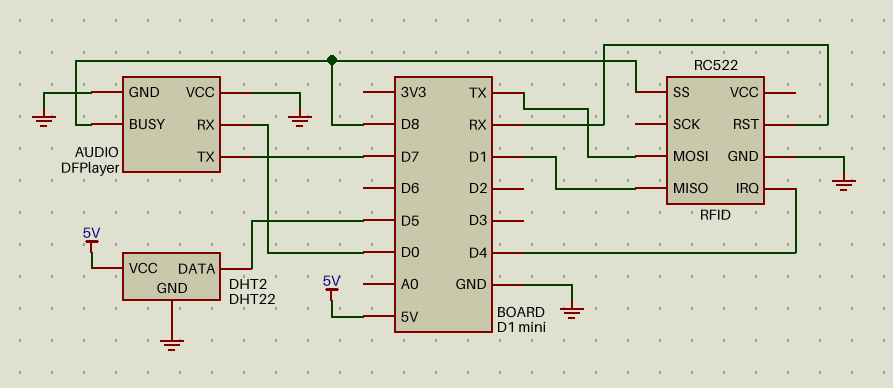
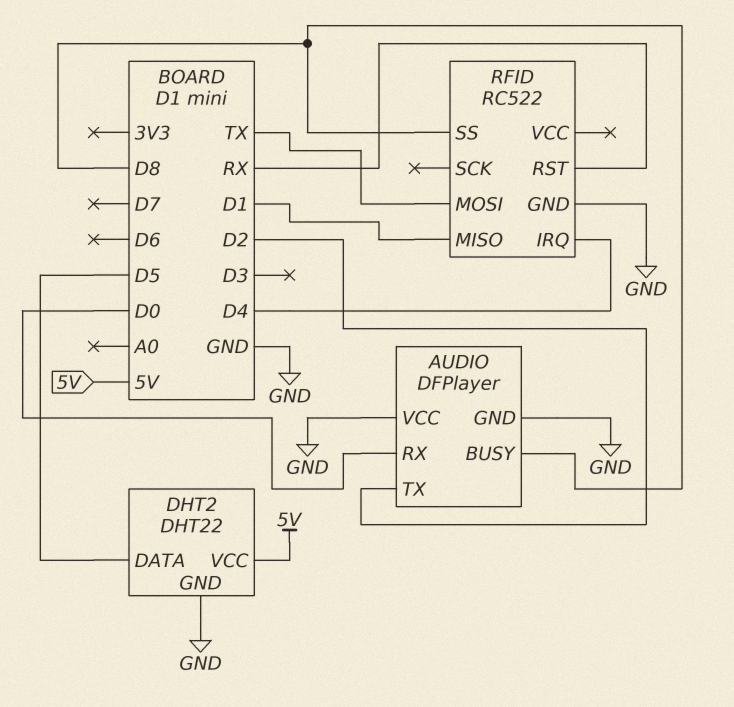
AUDIO pin TX: D7 -> D2

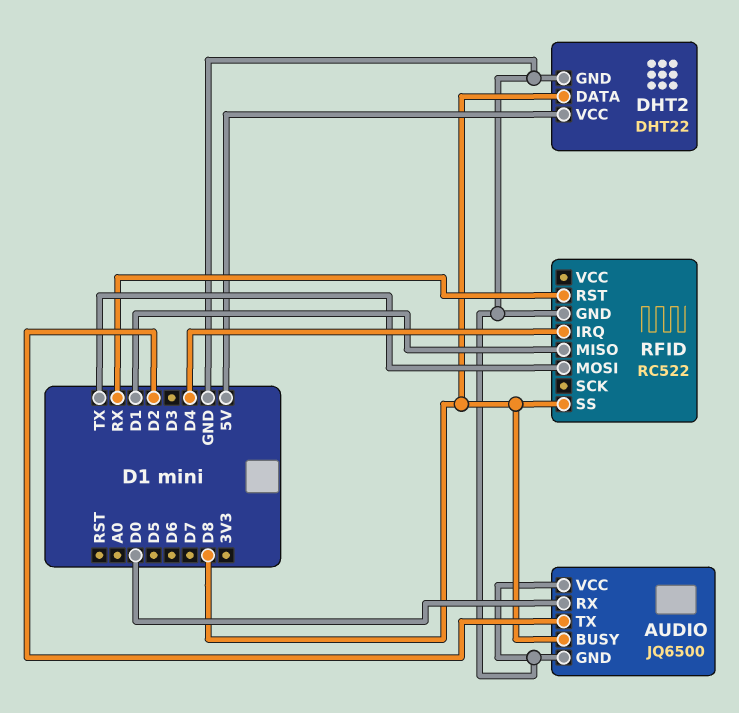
AUDIO: DFPlayer -> JQ6500
DHT2 pin DATA: D5 -> D8

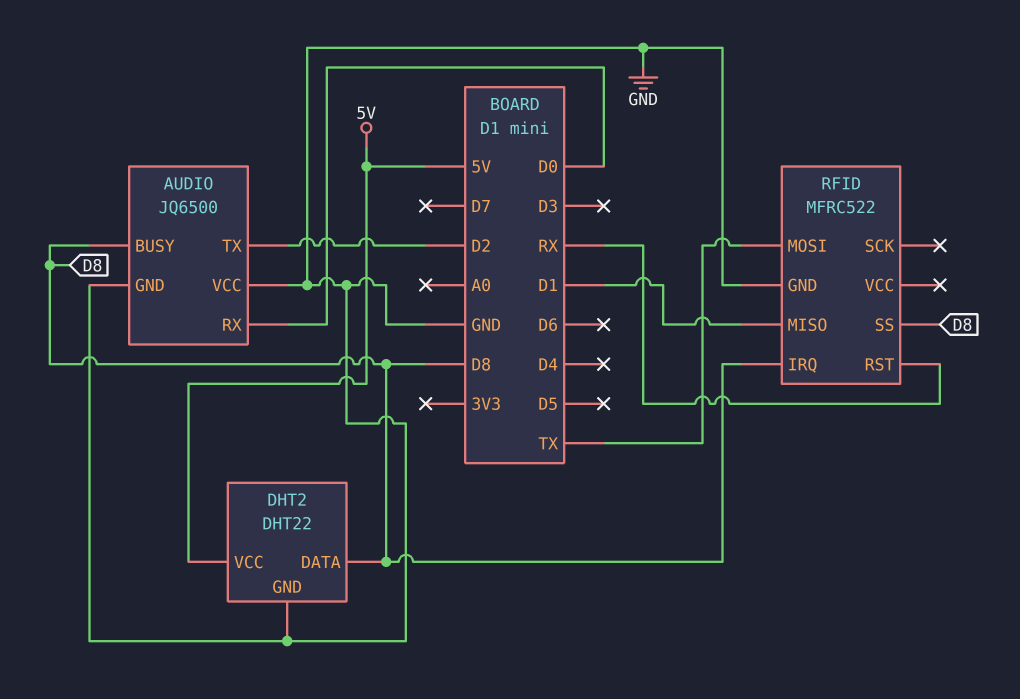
RFID: RC522 -> MFRC522
RFID pin IRQ: D4 -> D8

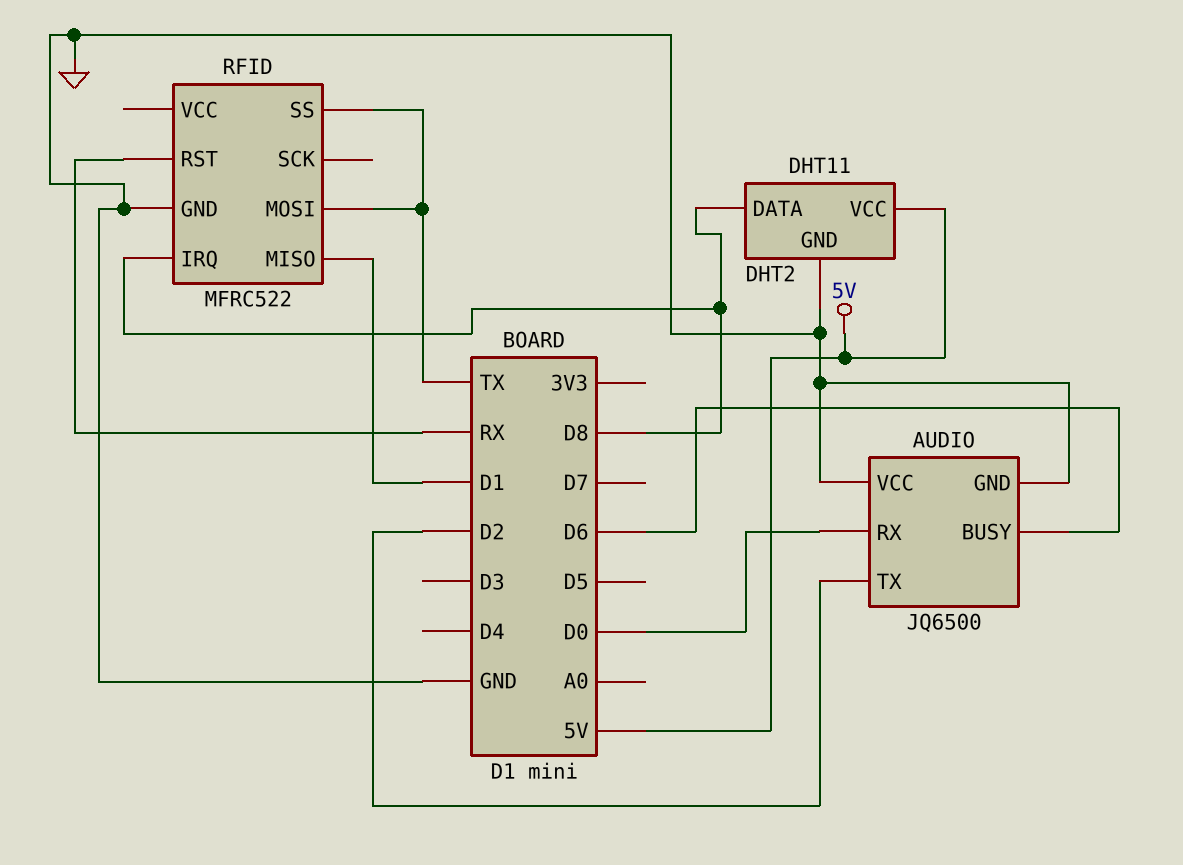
AUDIO pin BUSY: D8 -> D6
DHT2: DHT22 -> DHT11
RFID pin SS: D8 -> TX

